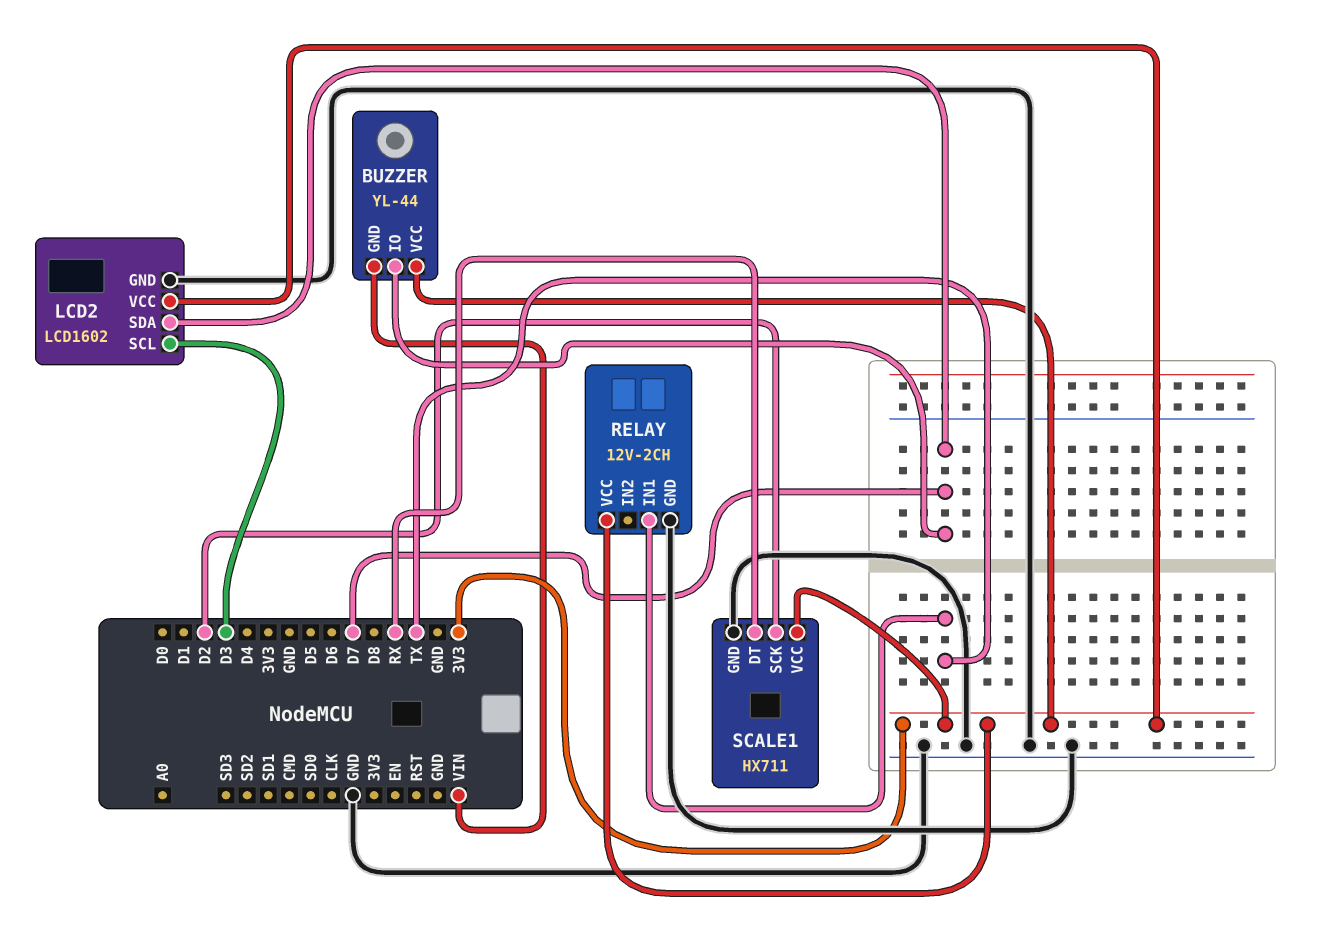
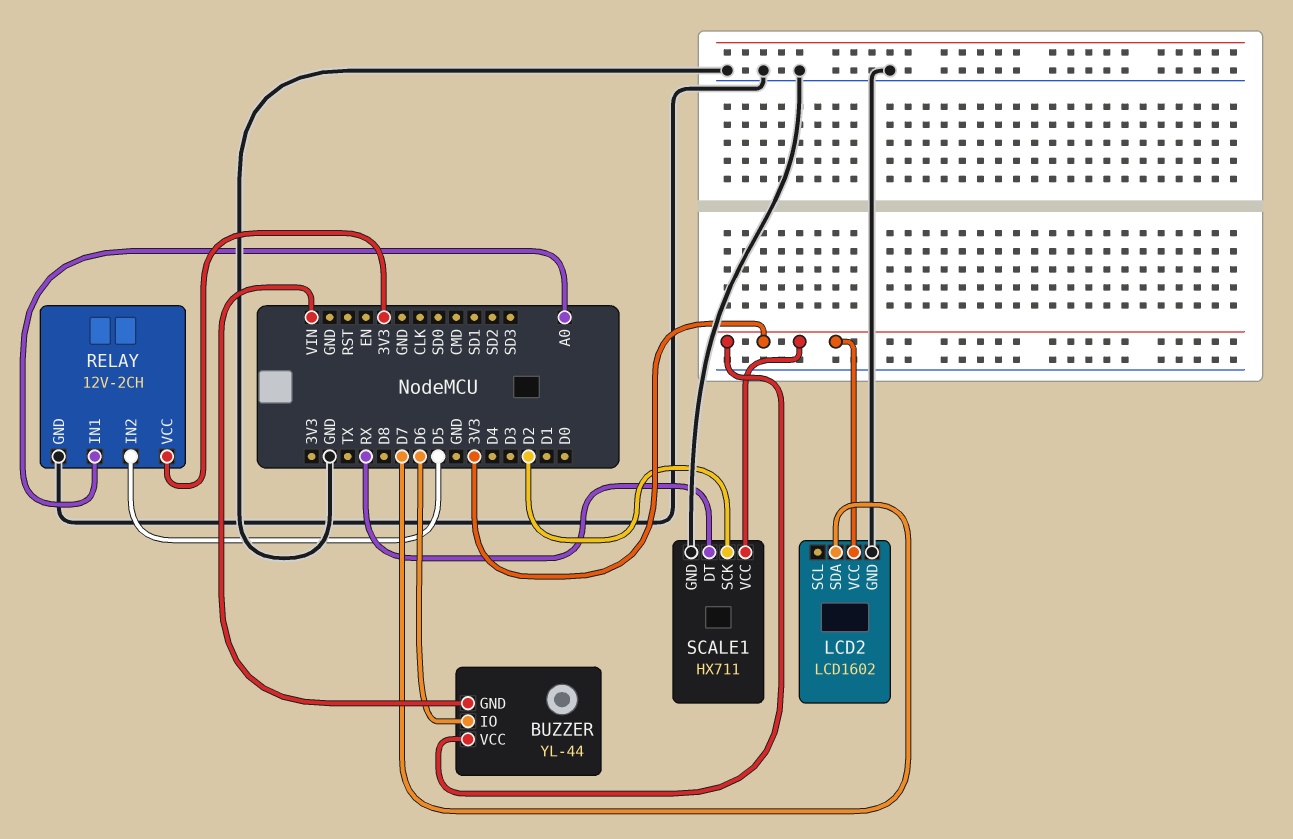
BUZZER pin IO: D7 -> D6
LCD2 pin SCL: D3 -> none
RELAY pin IN1: TX -> A0
RELAY pin IN2: none -> D5

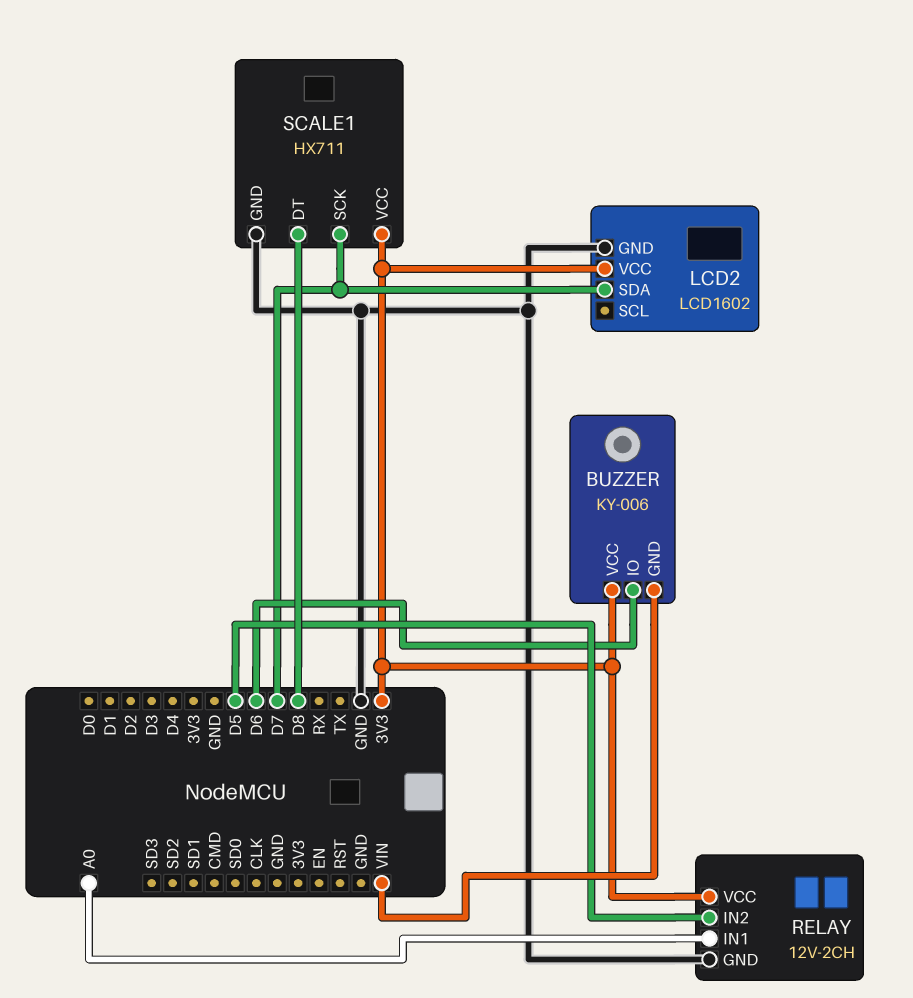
BUZZER: YL-44 -> KY-006
SCALE1 pin DT: RX -> D8
SCALE1 pin SCK: D2 -> D7

